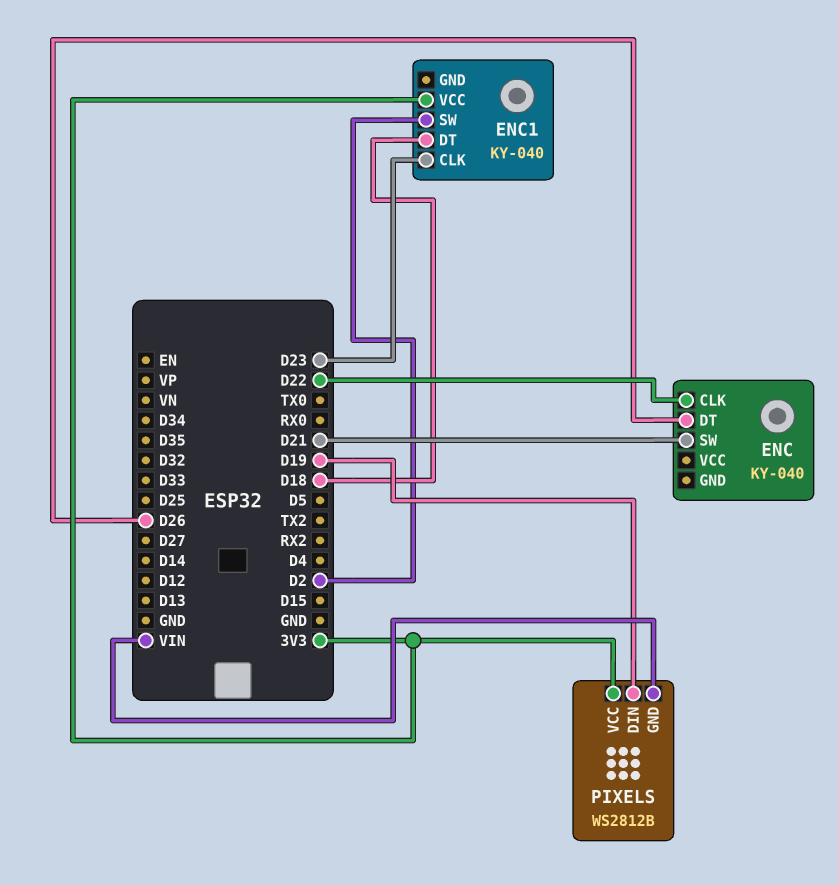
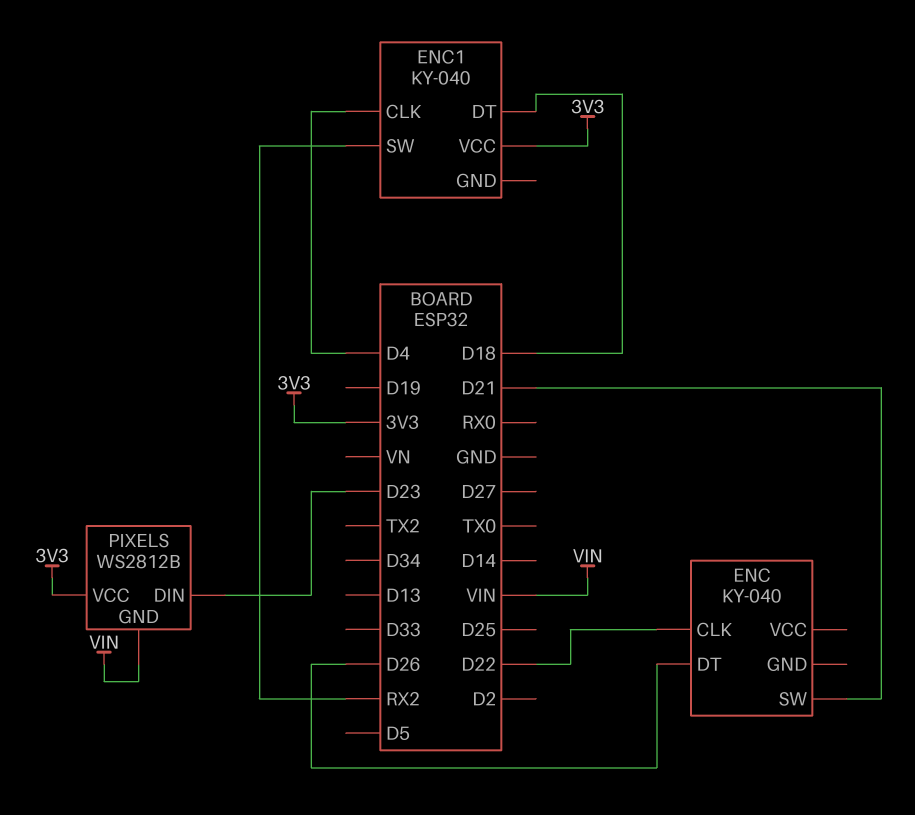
ENC1 pin CLK: D23 -> D4
ENC1 pin SW: D2 -> RX2
PIXELS pin DIN: D19 -> D23

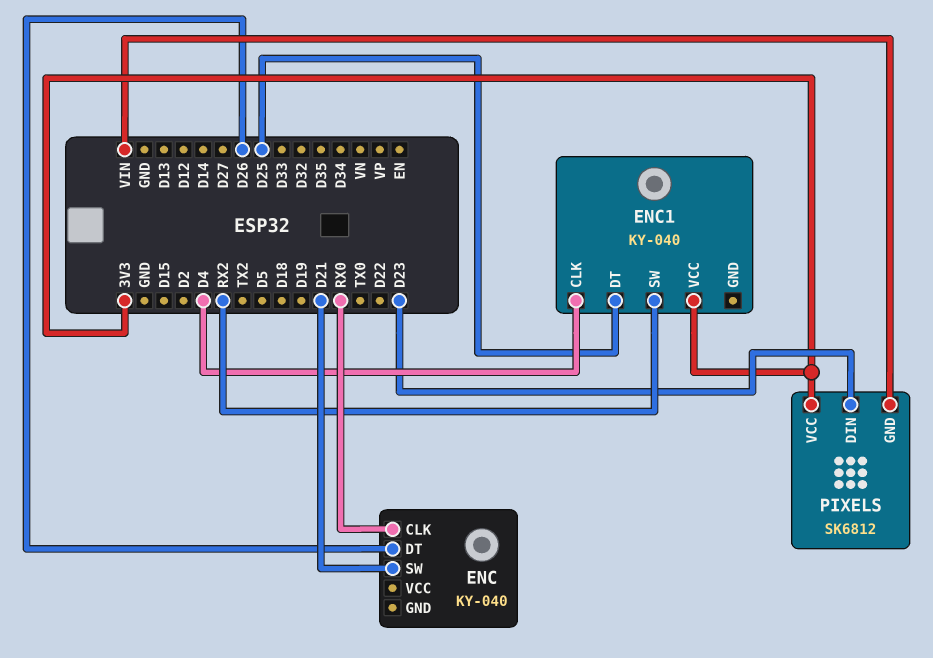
ENC pin CLK: D22 -> RX0
ENC1 pin DT: D18 -> D25
PIXELS: WS2812B -> SK6812

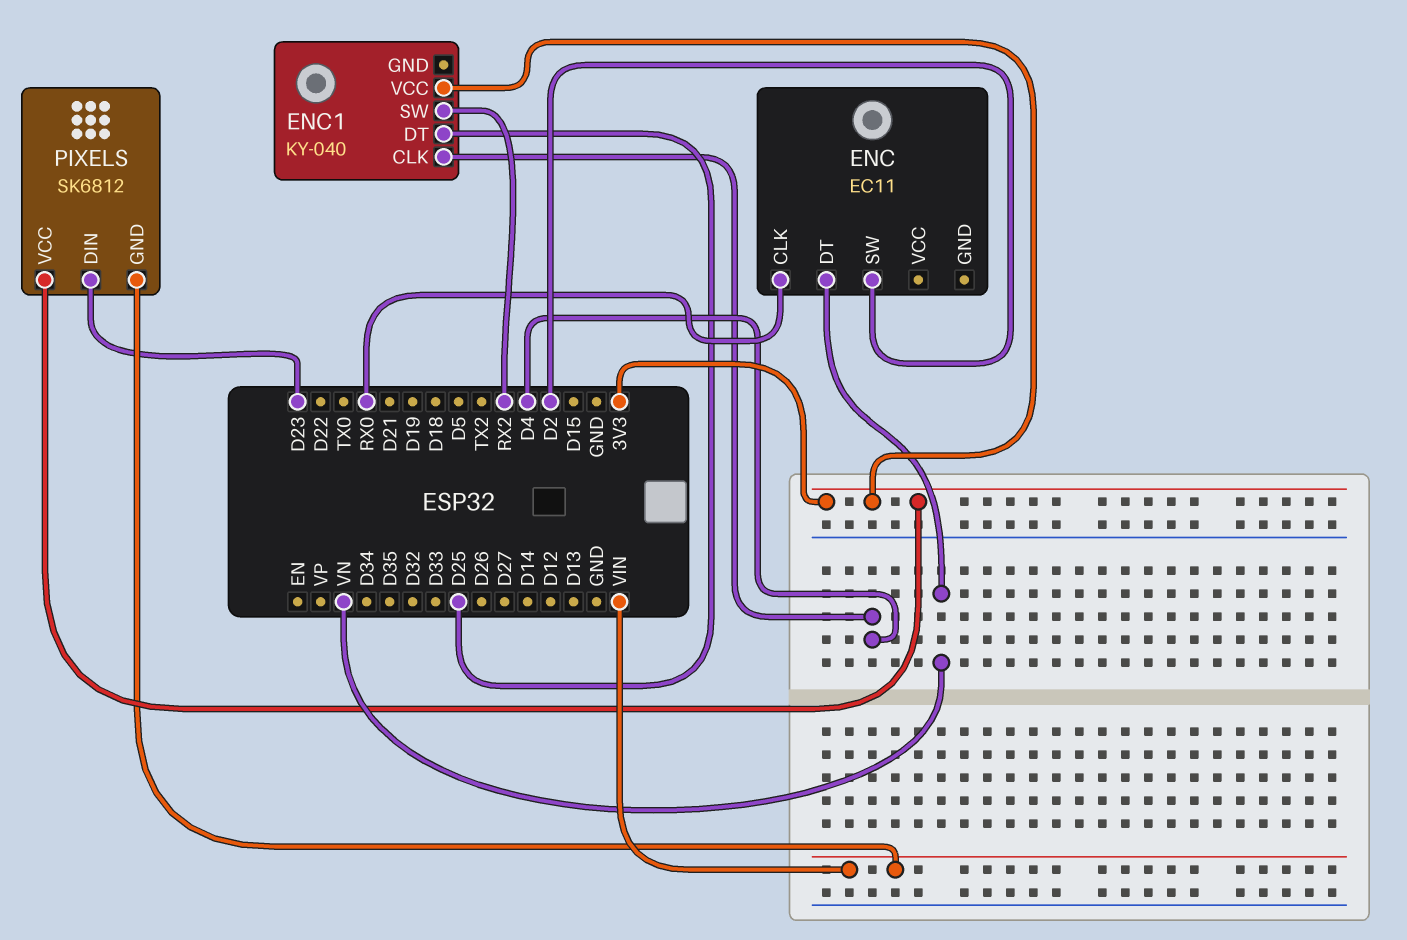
ENC: KY-040 -> EC11
ENC pin DT: D26 -> VN
ENC pin SW: D21 -> D2

